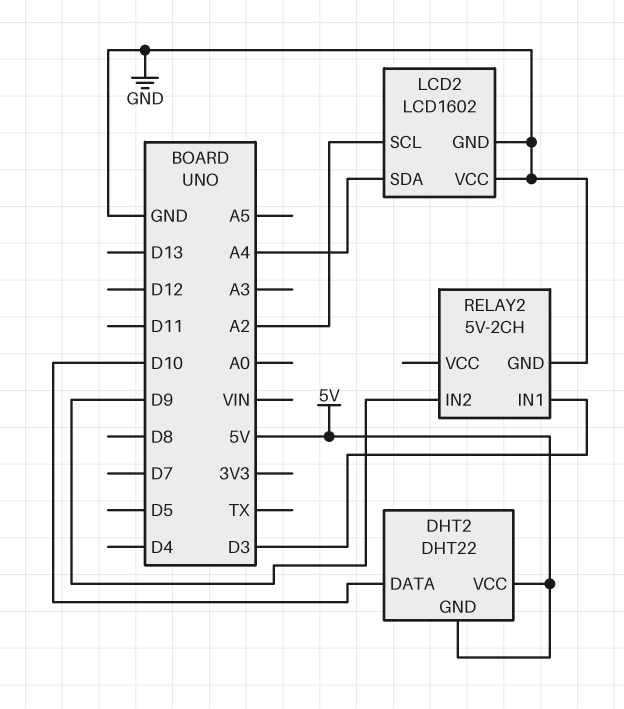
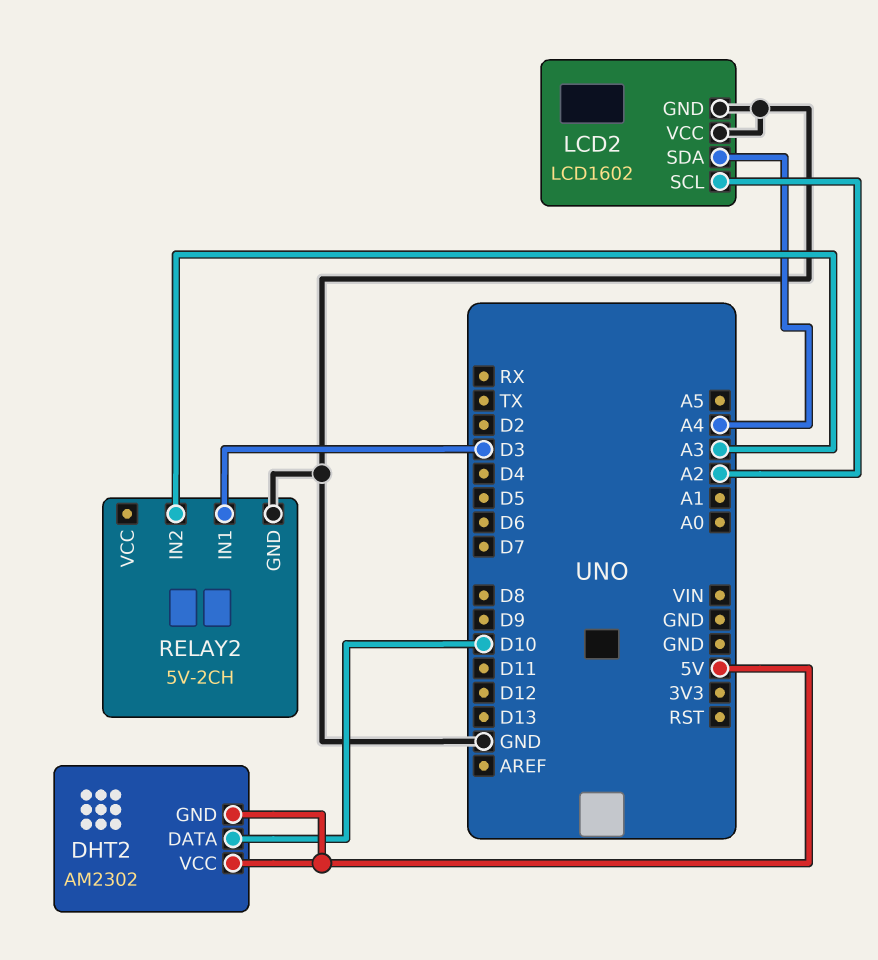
DHT2: DHT22 -> AM2302
RELAY2 pin IN2: D9 -> A3

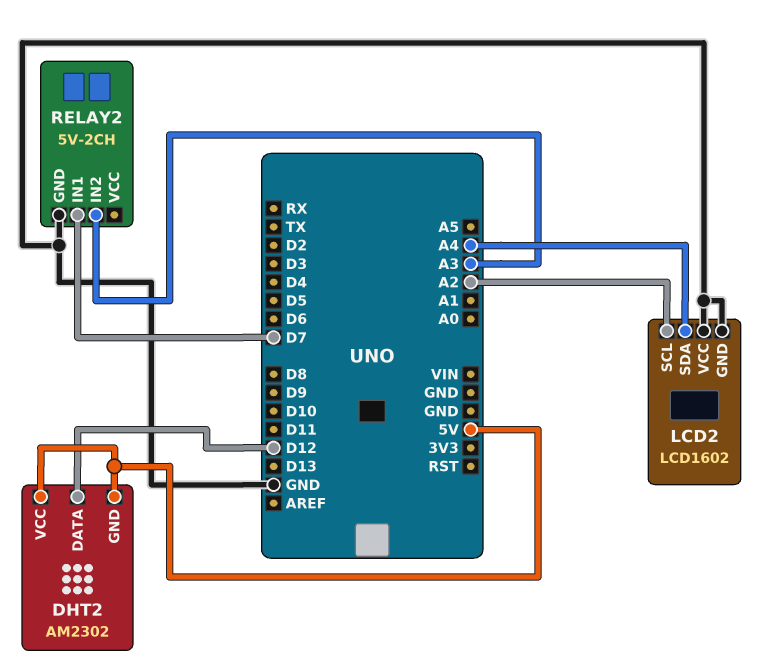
DHT2 pin DATA: D10 -> D12
RELAY2 pin IN1: D3 -> D7

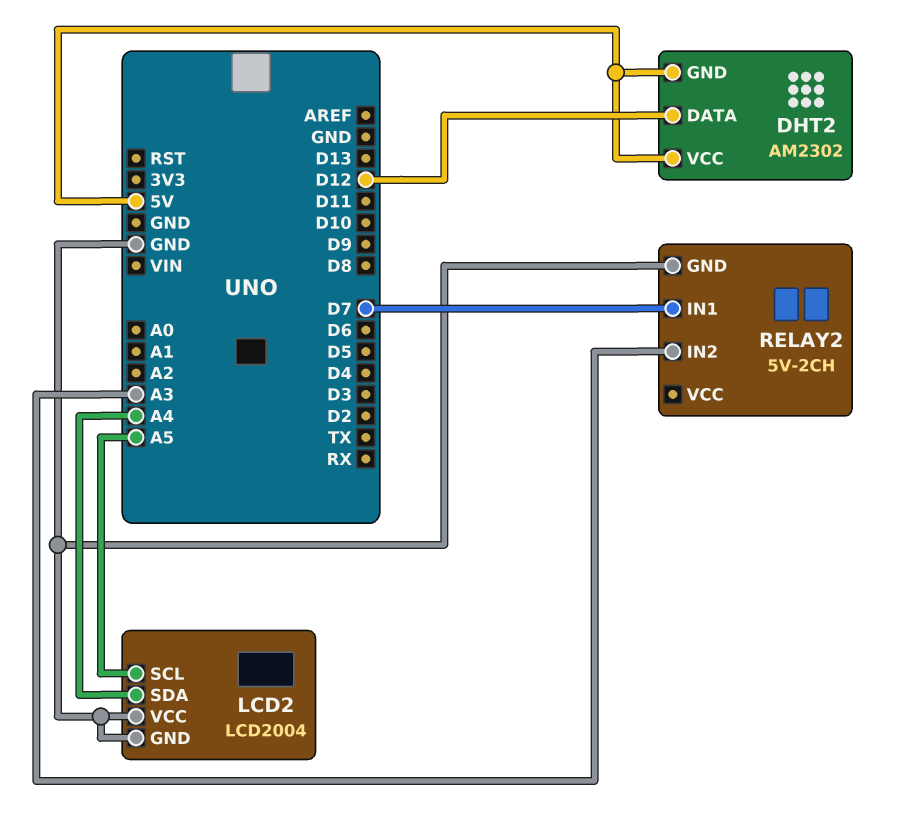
LCD2: LCD1602 -> LCD2004
LCD2 pin SCL: A2 -> A5

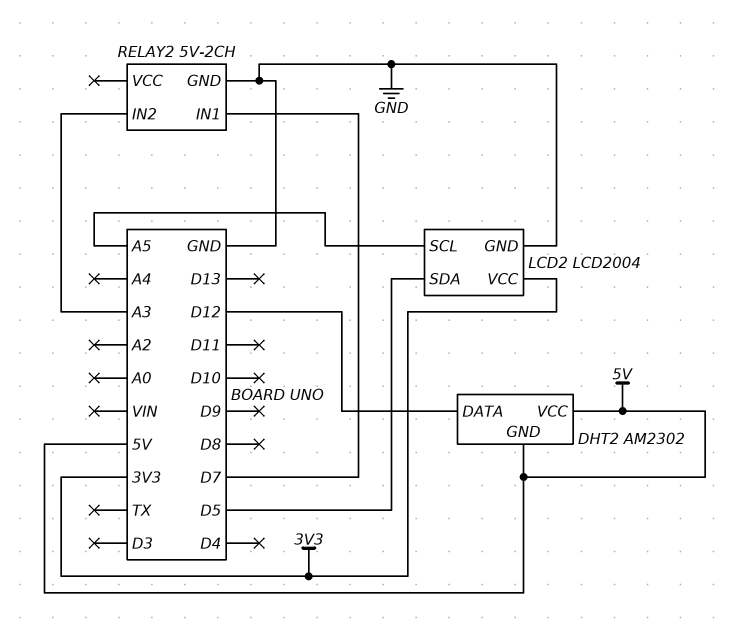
LCD2 pin SDA: A4 -> D5
LCD2 pin VCC: GND -> 3V3

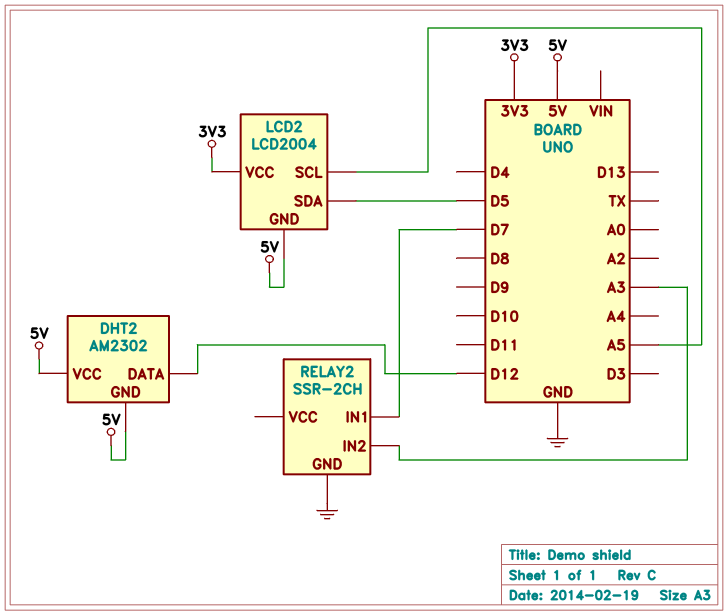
LCD2 pin GND: GND -> 5V
RELAY2: 5V-2CH -> SSR-2CH

